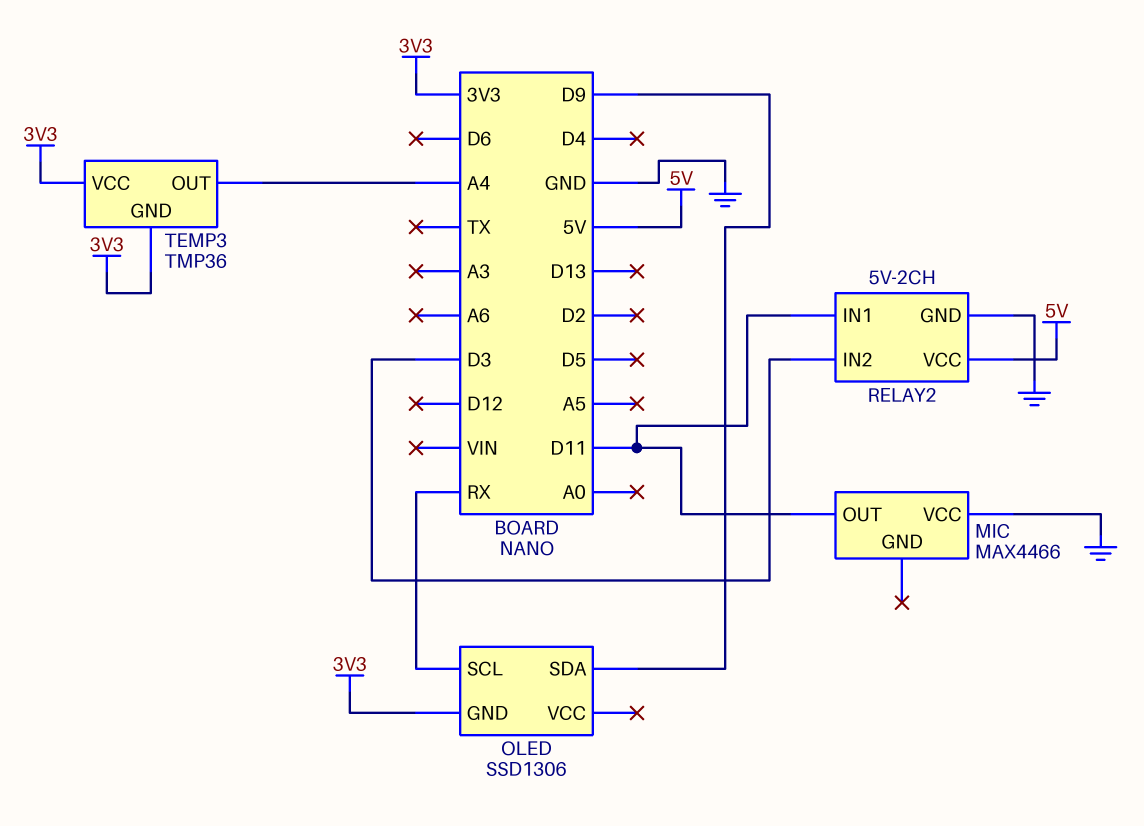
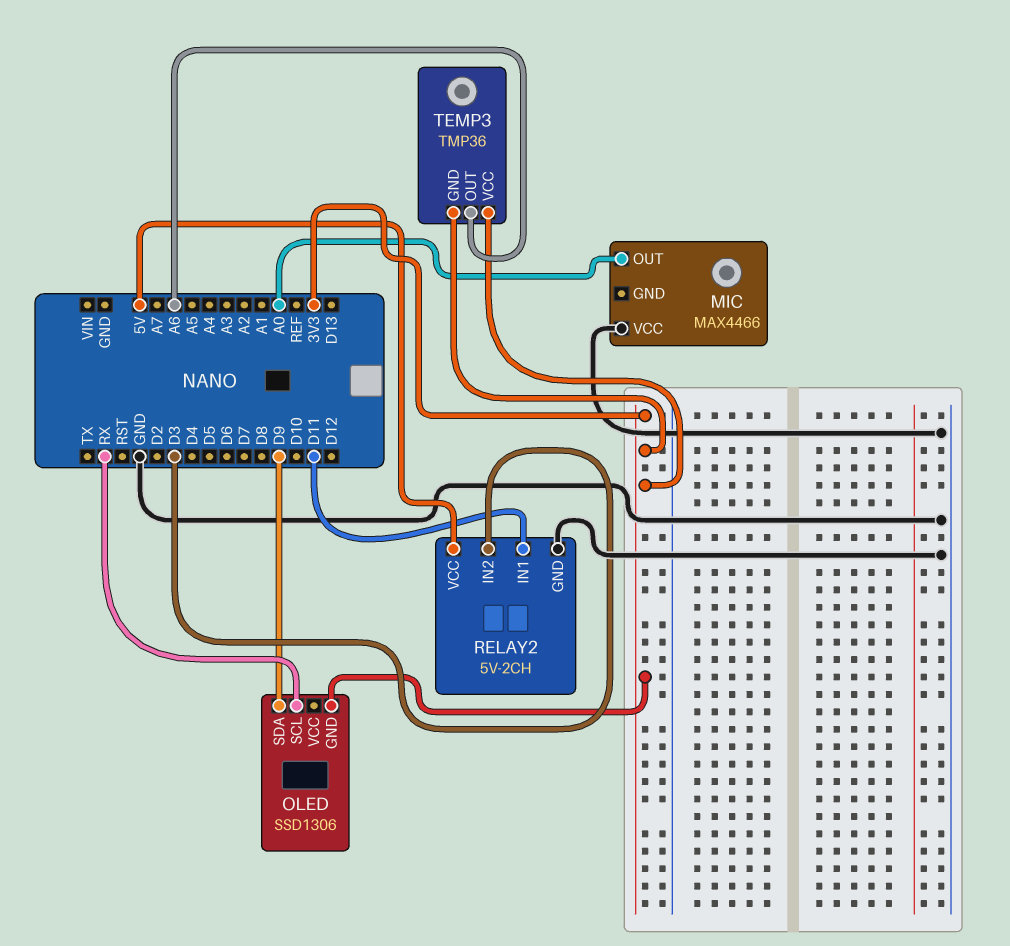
MIC pin OUT: D11 -> A0
TEMP3 pin OUT: A4 -> A6

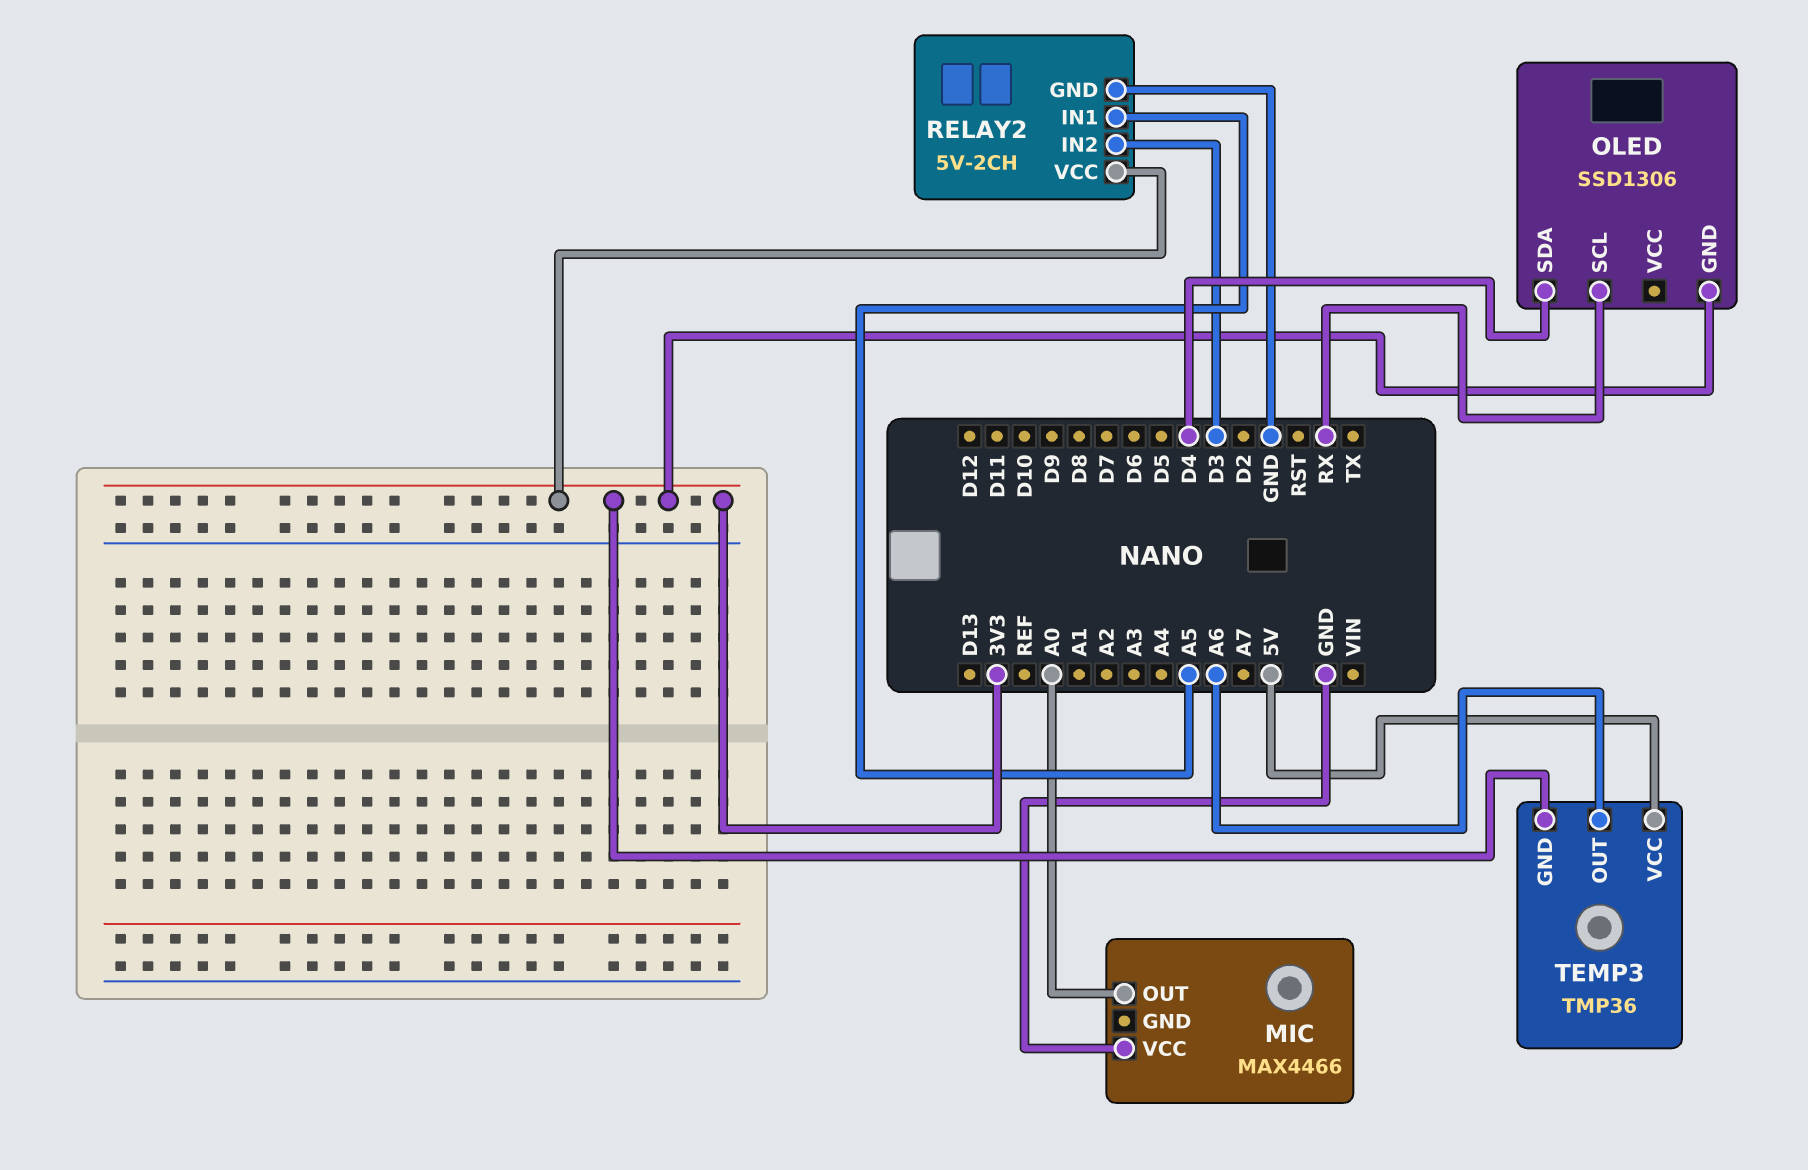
OLED pin SDA: D9 -> D4
RELAY2 pin IN1: D11 -> A5
RELAY2 pin VCC: 5V -> 3V3
TEMP3 pin VCC: 3V3 -> 5V

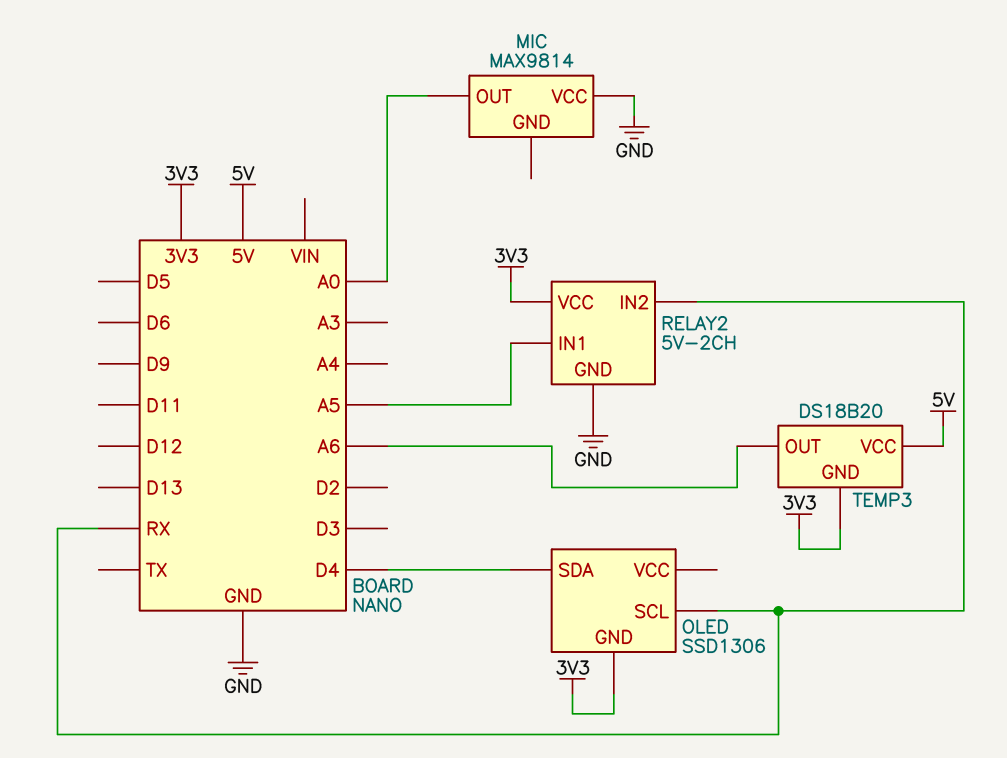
MIC: MAX4466 -> MAX9814
RELAY2 pin IN2: D3 -> RX
TEMP3: TMP36 -> DS18B20

